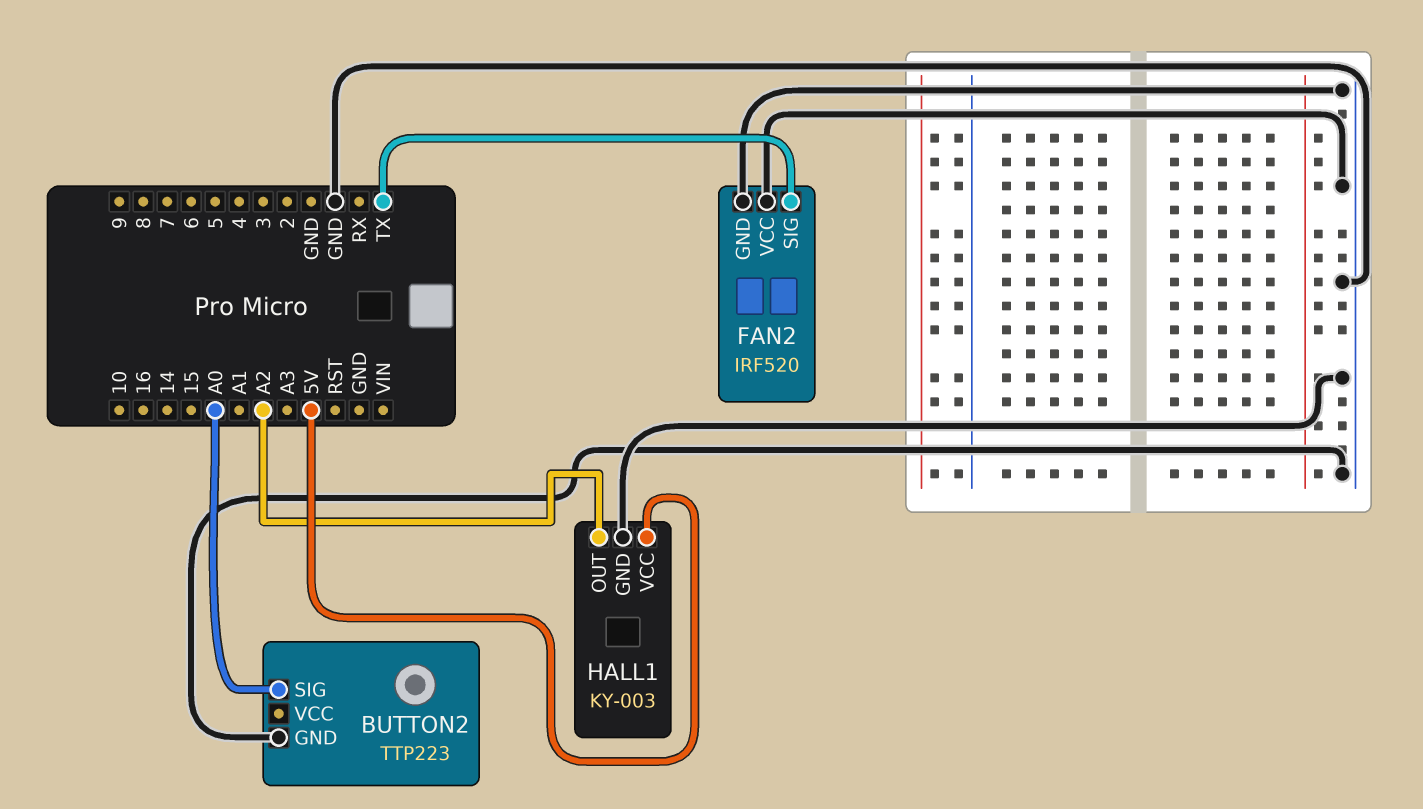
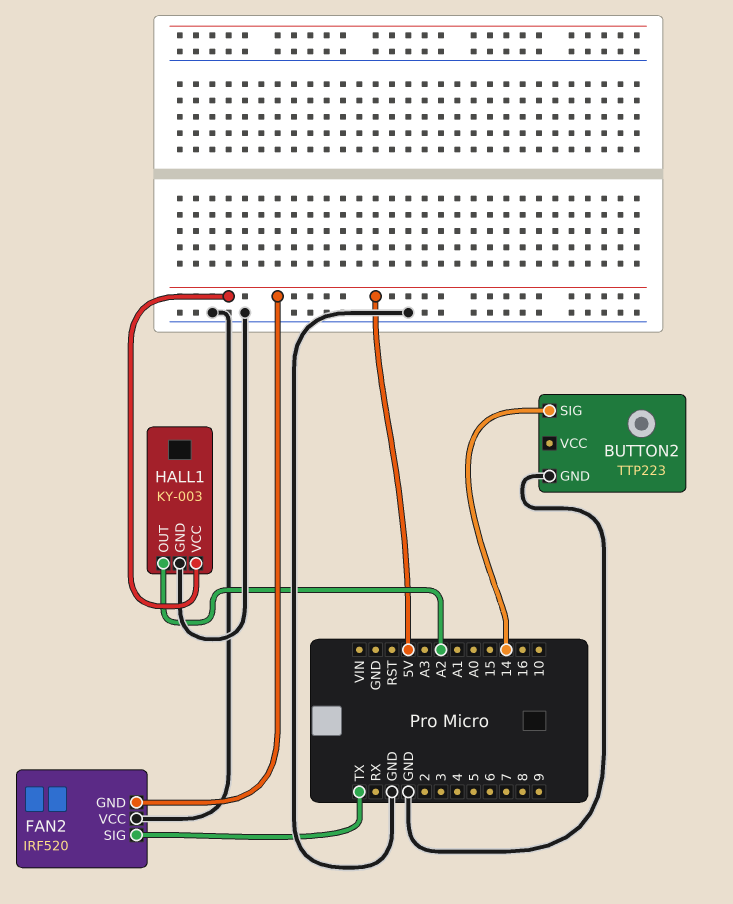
BUTTON2 pin SIG: A0 -> 14
FAN2 pin GND: GND -> 5V

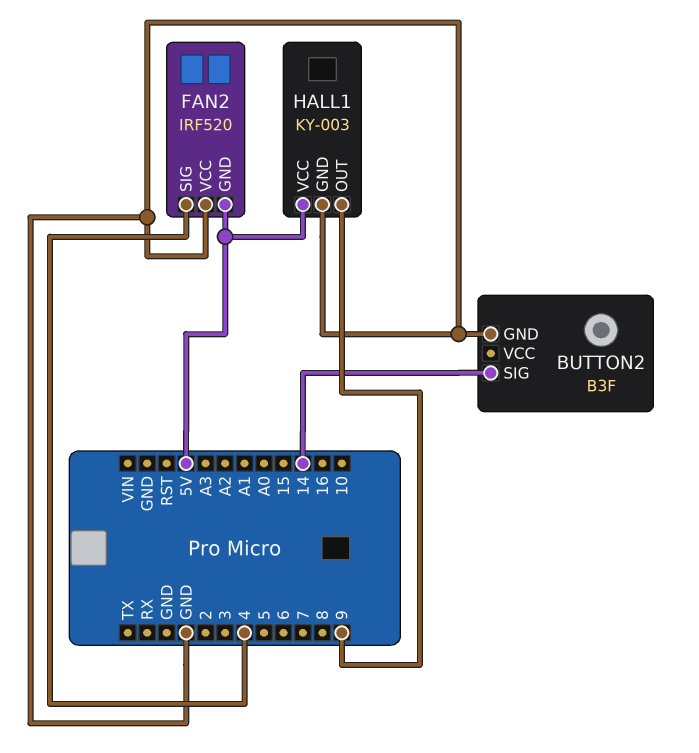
BUTTON2: TTP223 -> B3F
FAN2 pin SIG: TX -> 4
HALL1 pin OUT: A2 -> 9

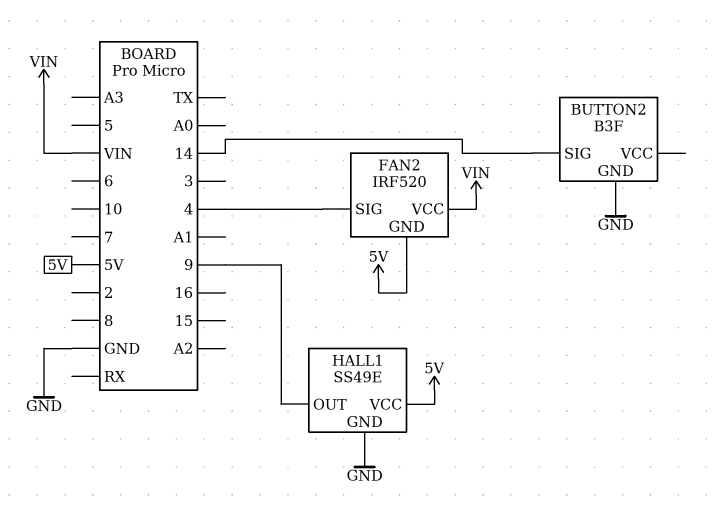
FAN2 pin VCC: GND -> VIN
HALL1: KY-003 -> SS49E

